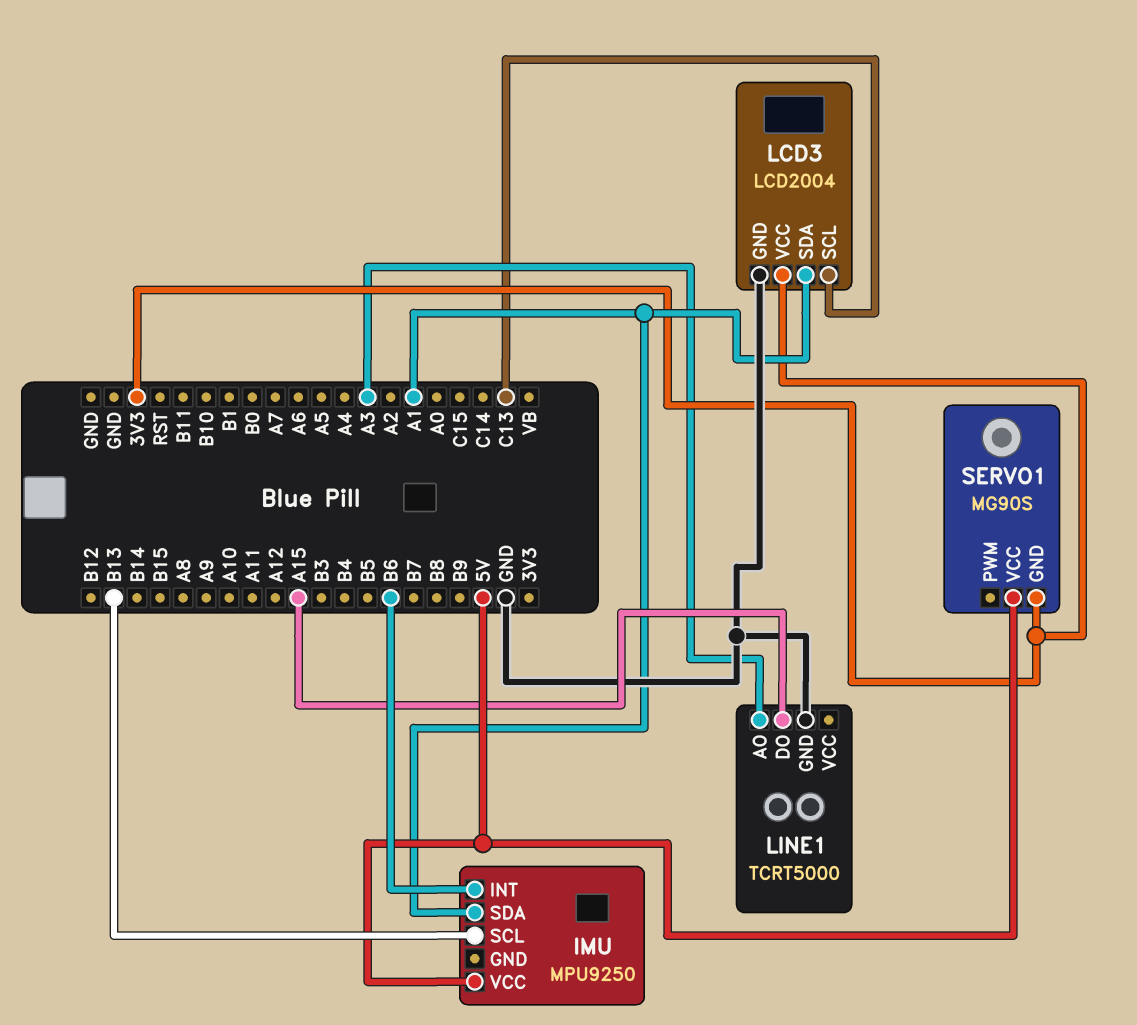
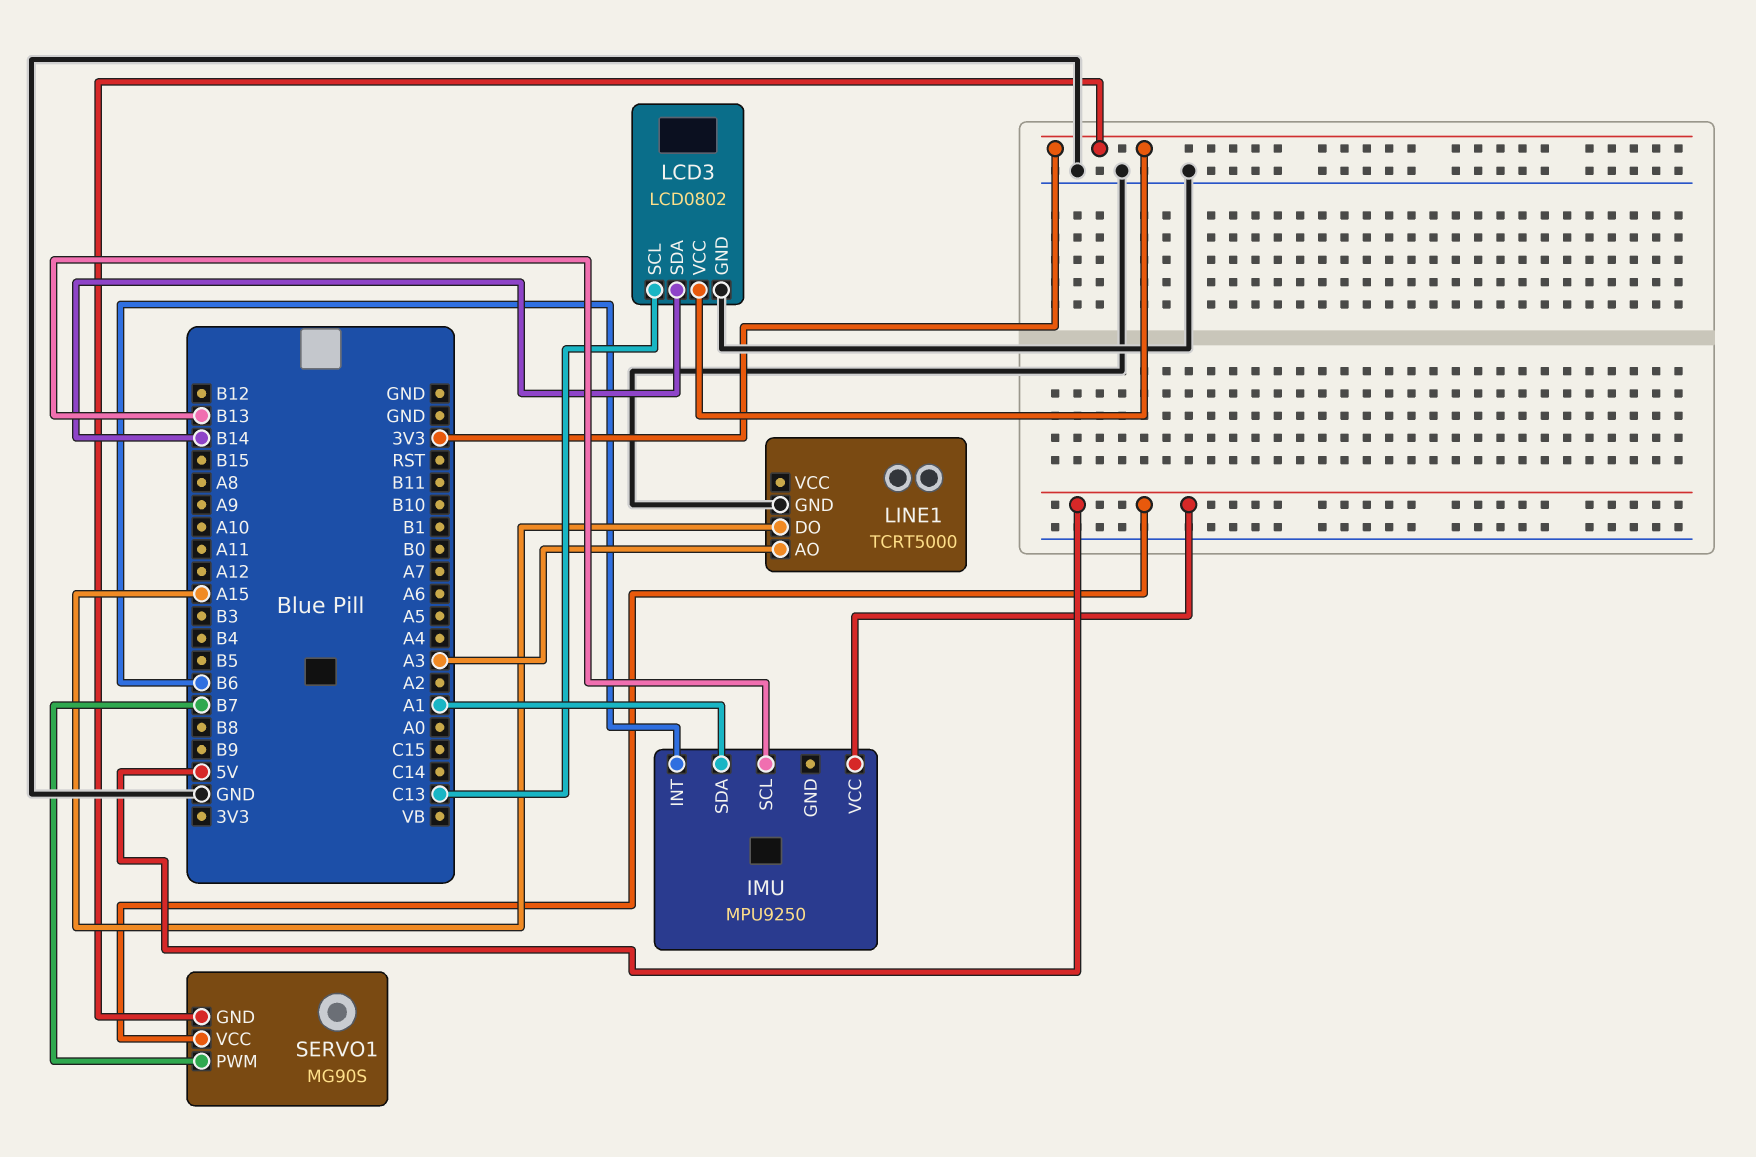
LCD3: LCD2004 -> LCD0802
LCD3 pin SDA: A1 -> B14
SERVO1 pin PWM: none -> B7

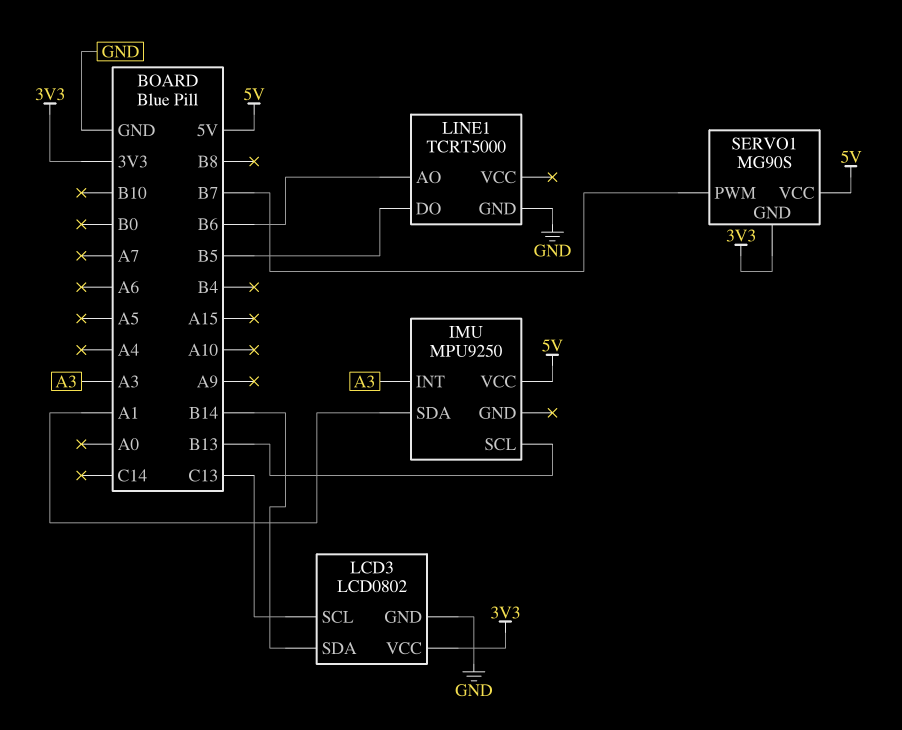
IMU pin INT: B6 -> A3
LINE1 pin AO: A3 -> B6
LINE1 pin DO: A15 -> B5

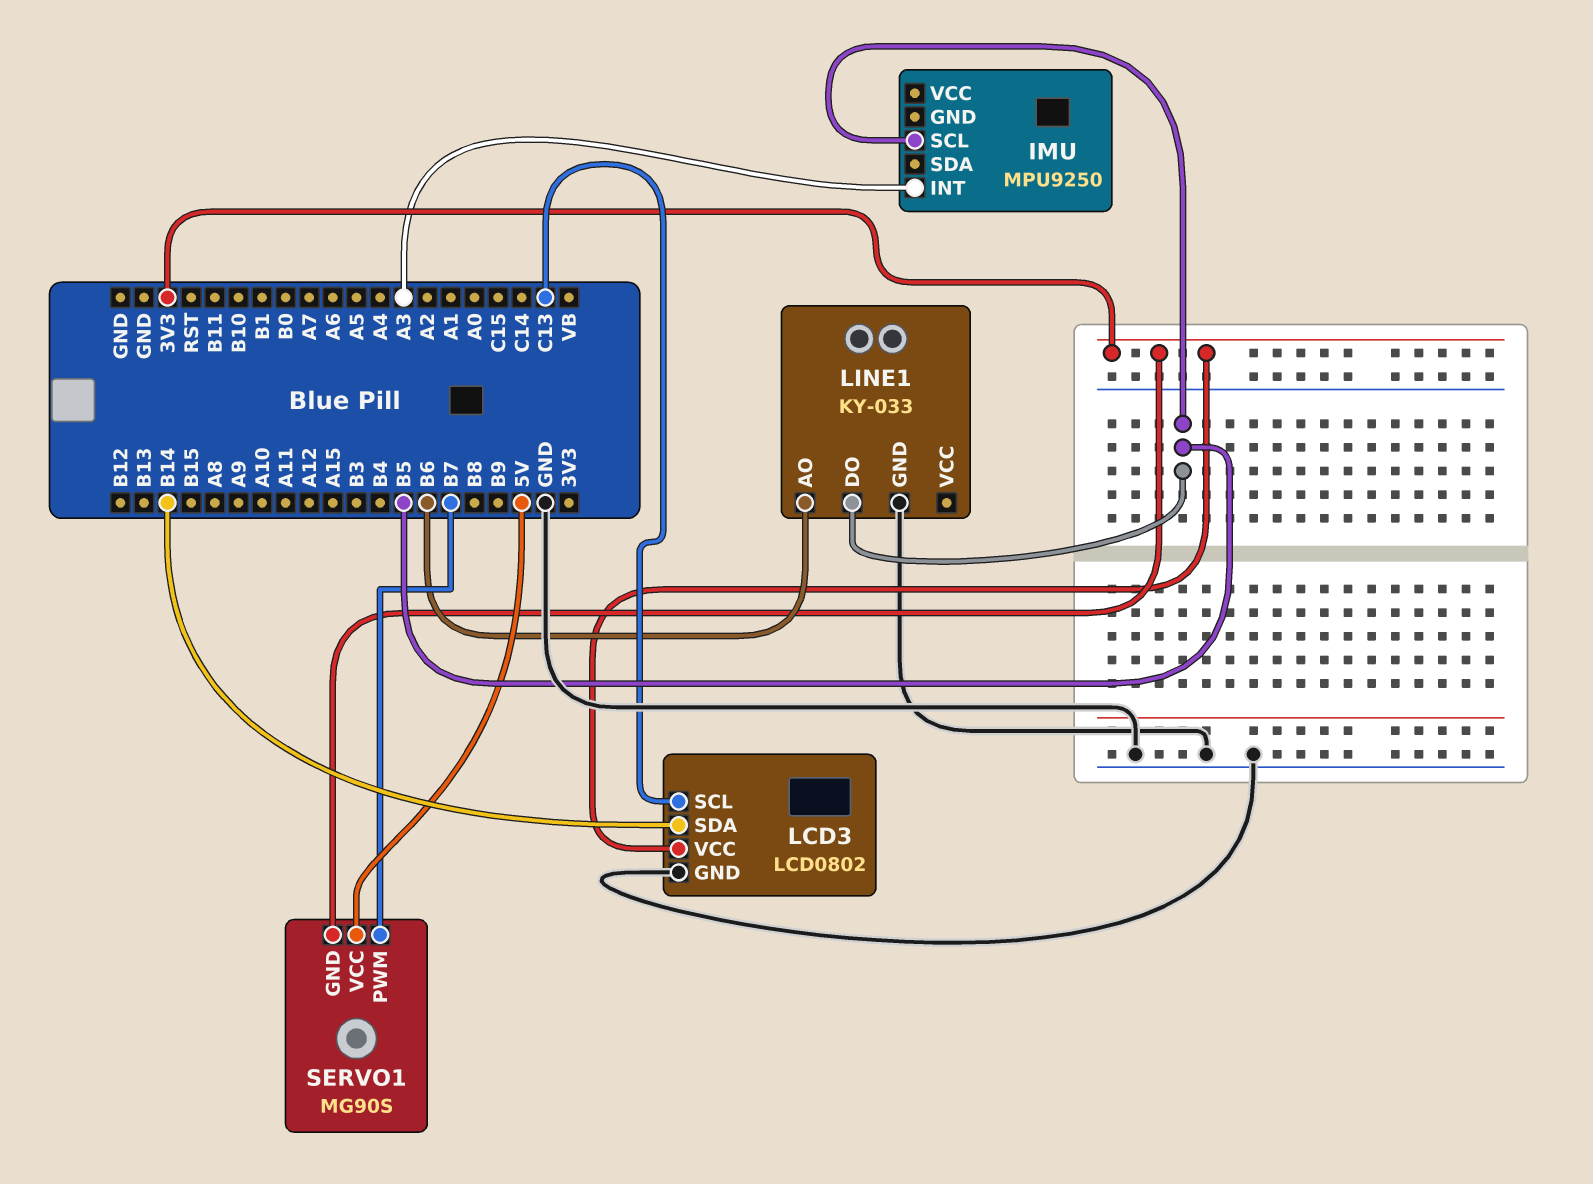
IMU pin SCL: B13 -> B5
IMU pin SDA: A1 -> none
IMU pin VCC: 5V -> none
LINE1: TCRT5000 -> KY-033

